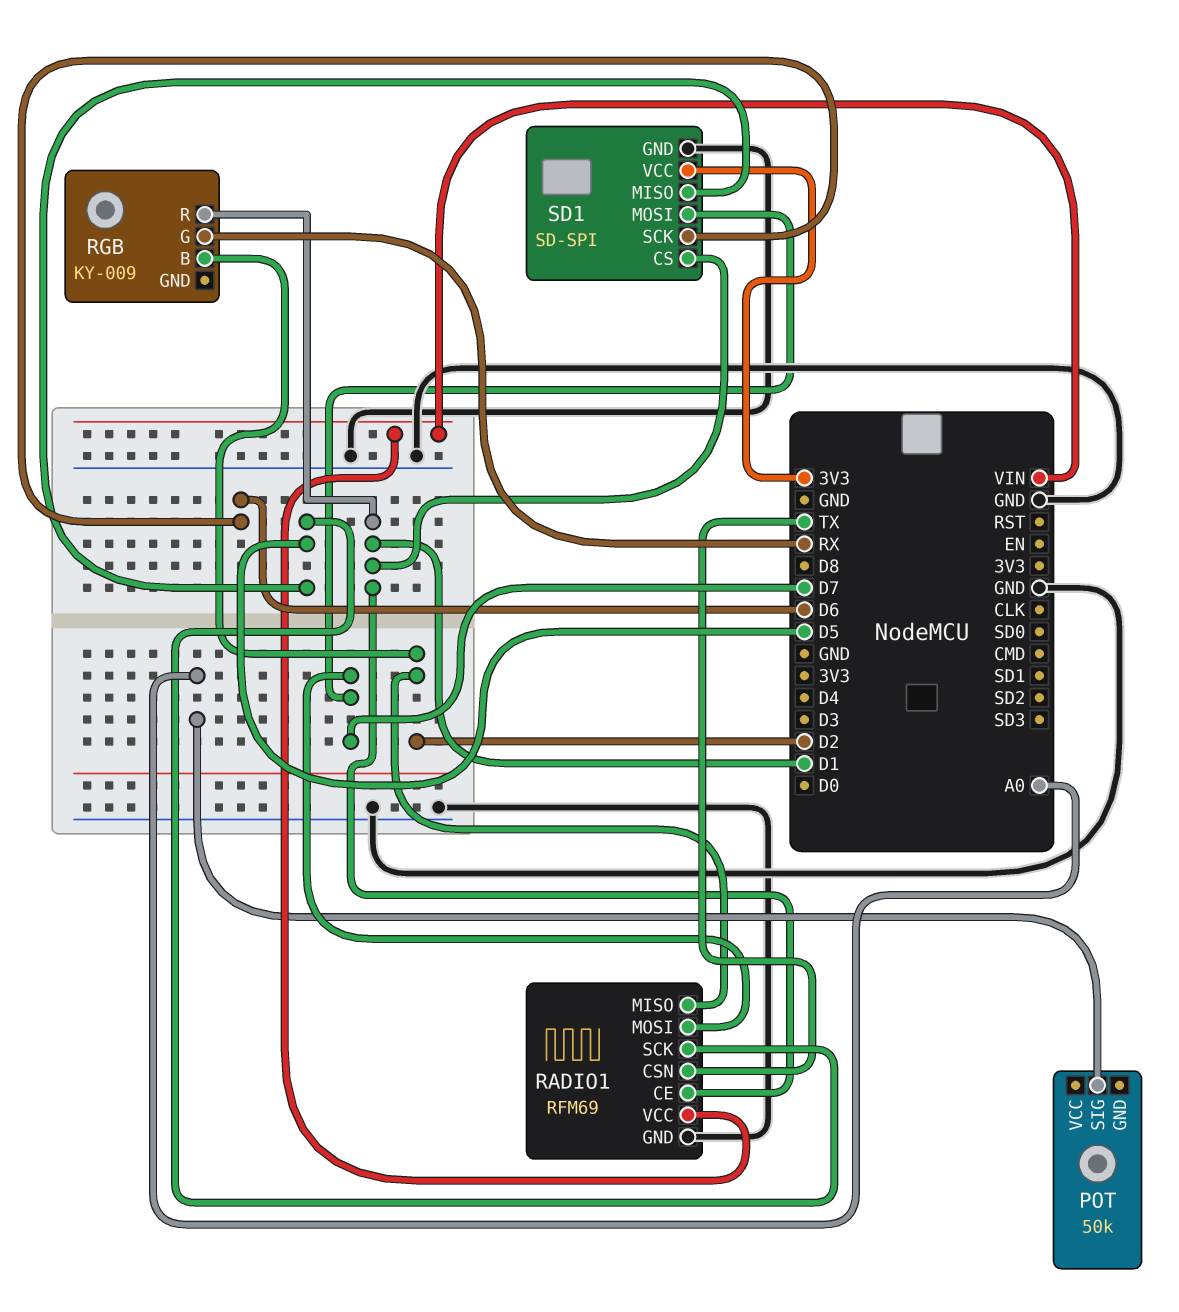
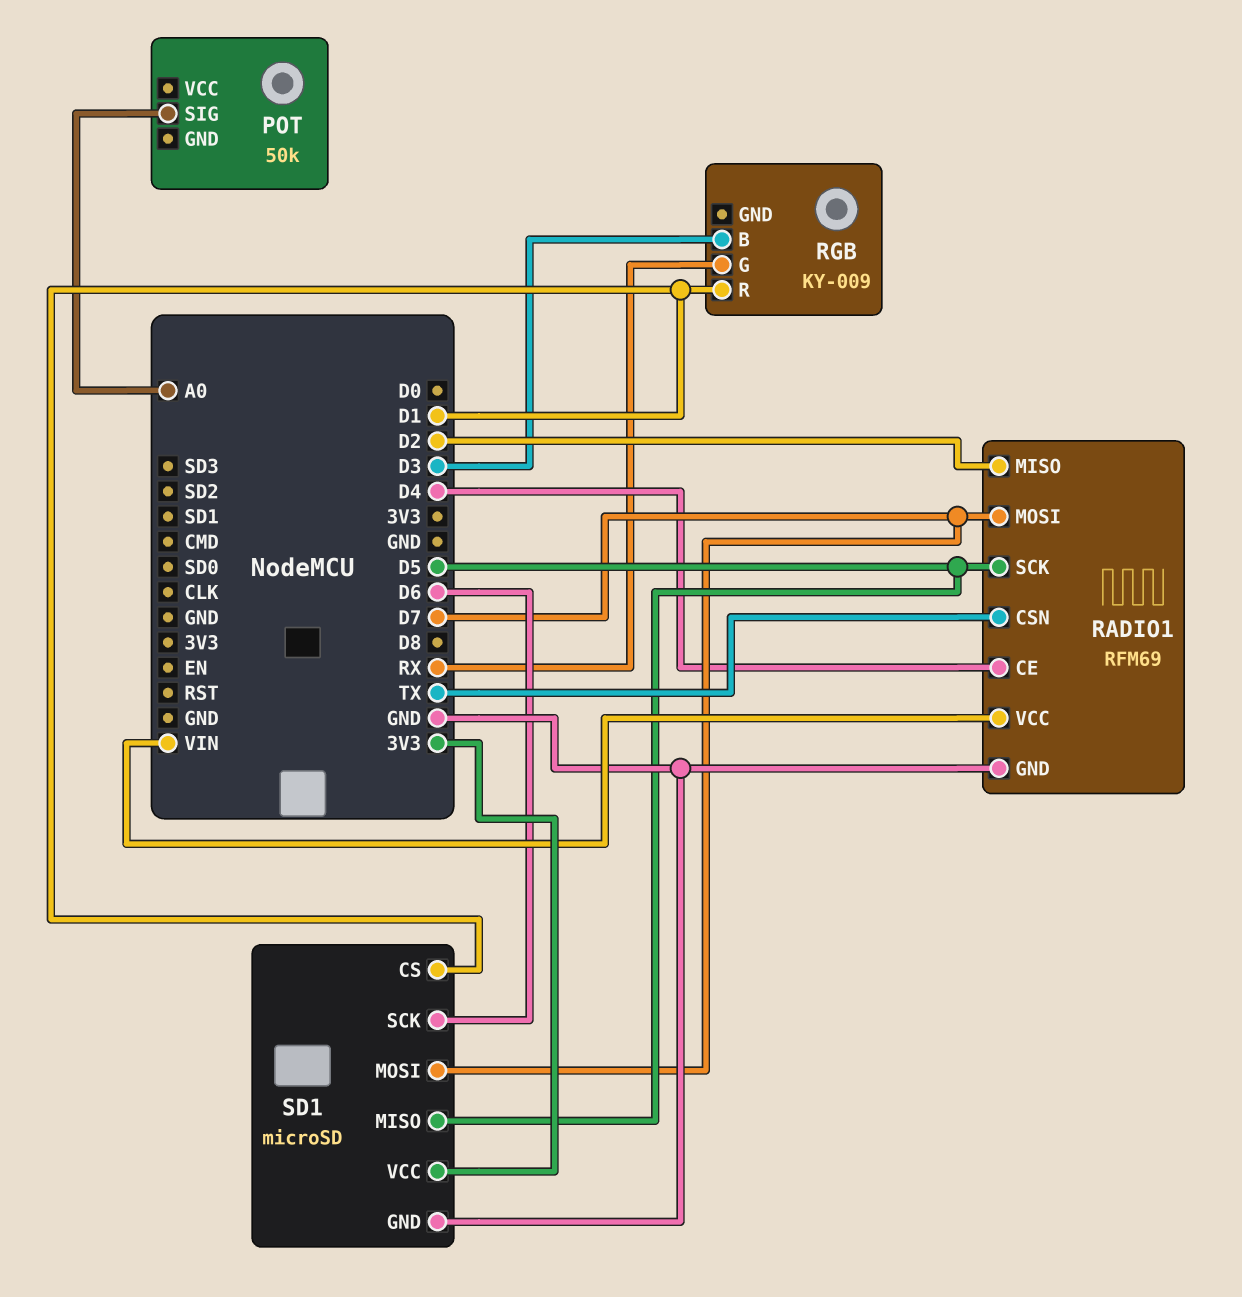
RADIO1 pin CE: D1 -> D4
RGB pin B: D2 -> D3
SD1: SD-SPI -> microSD

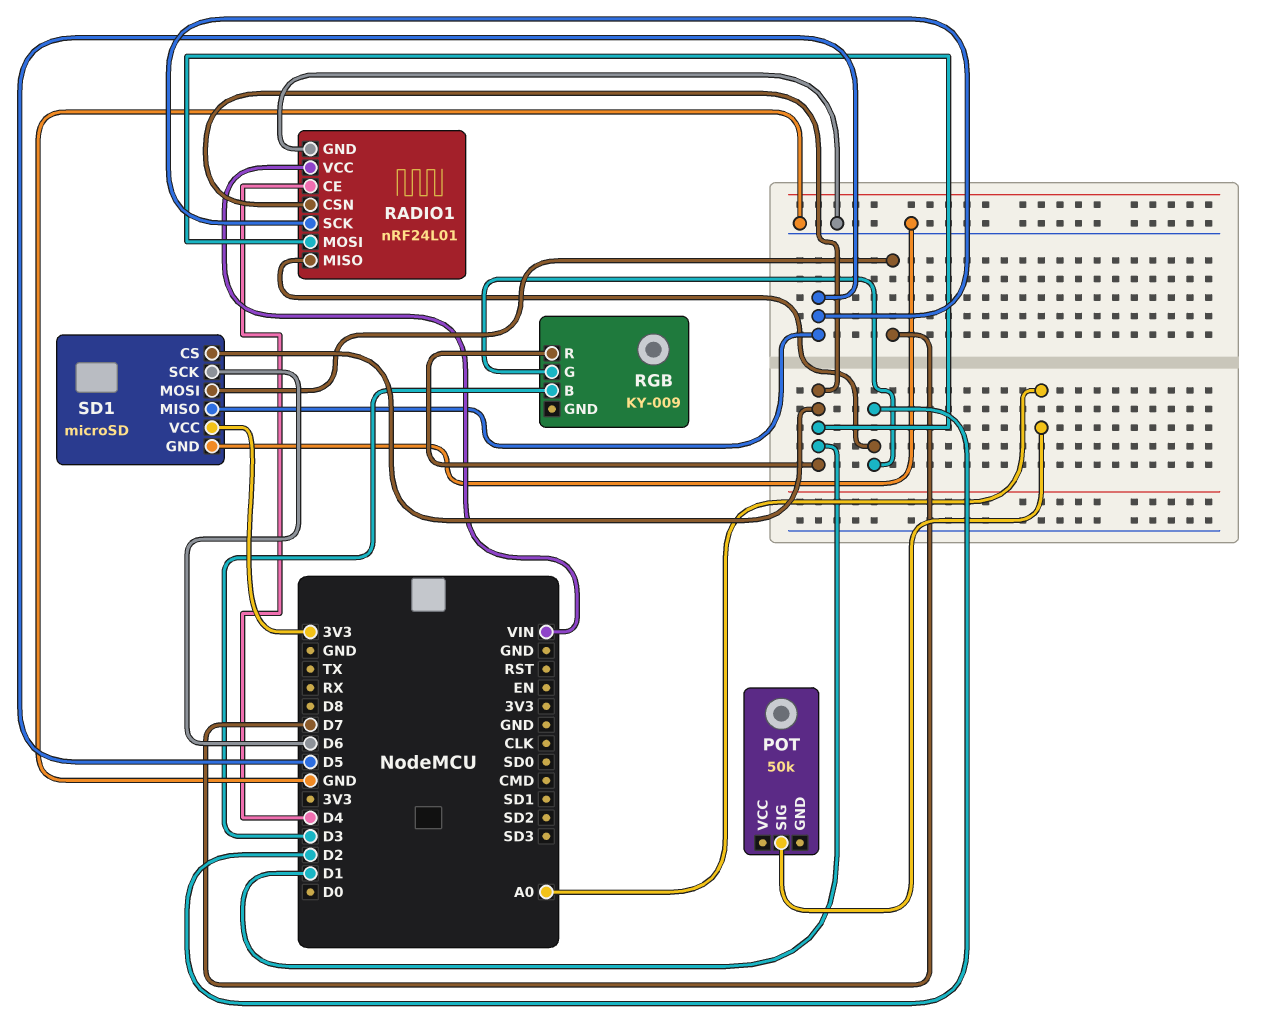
RADIO1: RFM69 -> nRF24L01
RADIO1 pin CSN: TX -> D1
RADIO1 pin MOSI: D7 -> D1
RGB pin G: RX -> D2

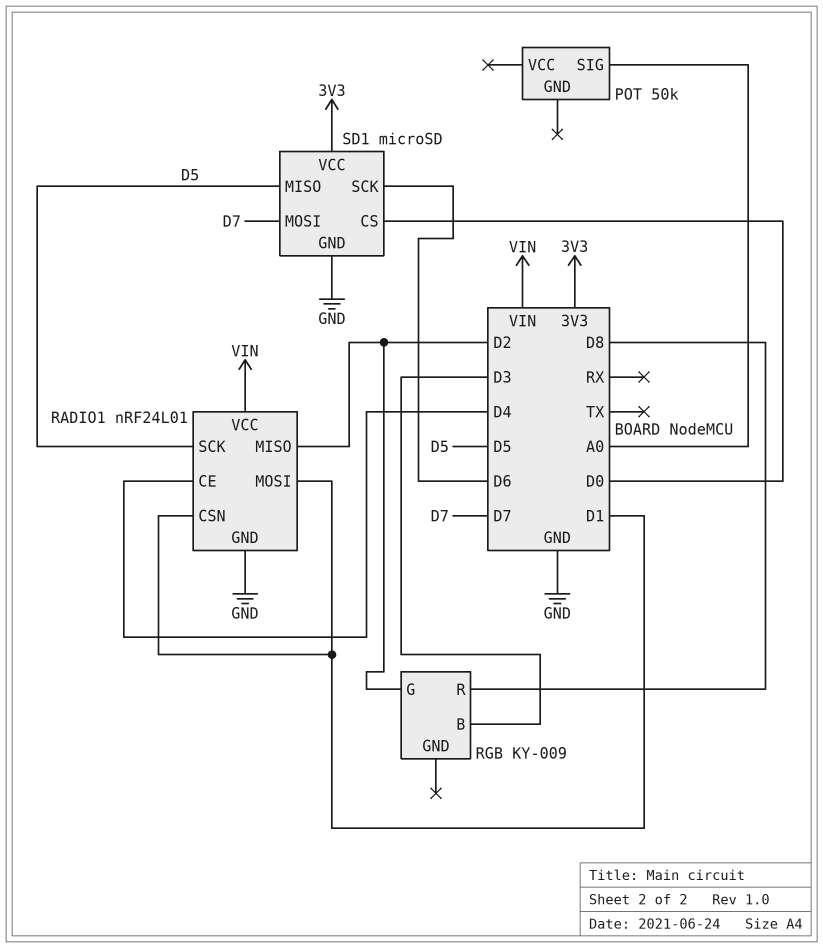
RGB pin R: D1 -> D8
SD1 pin CS: D1 -> D0

